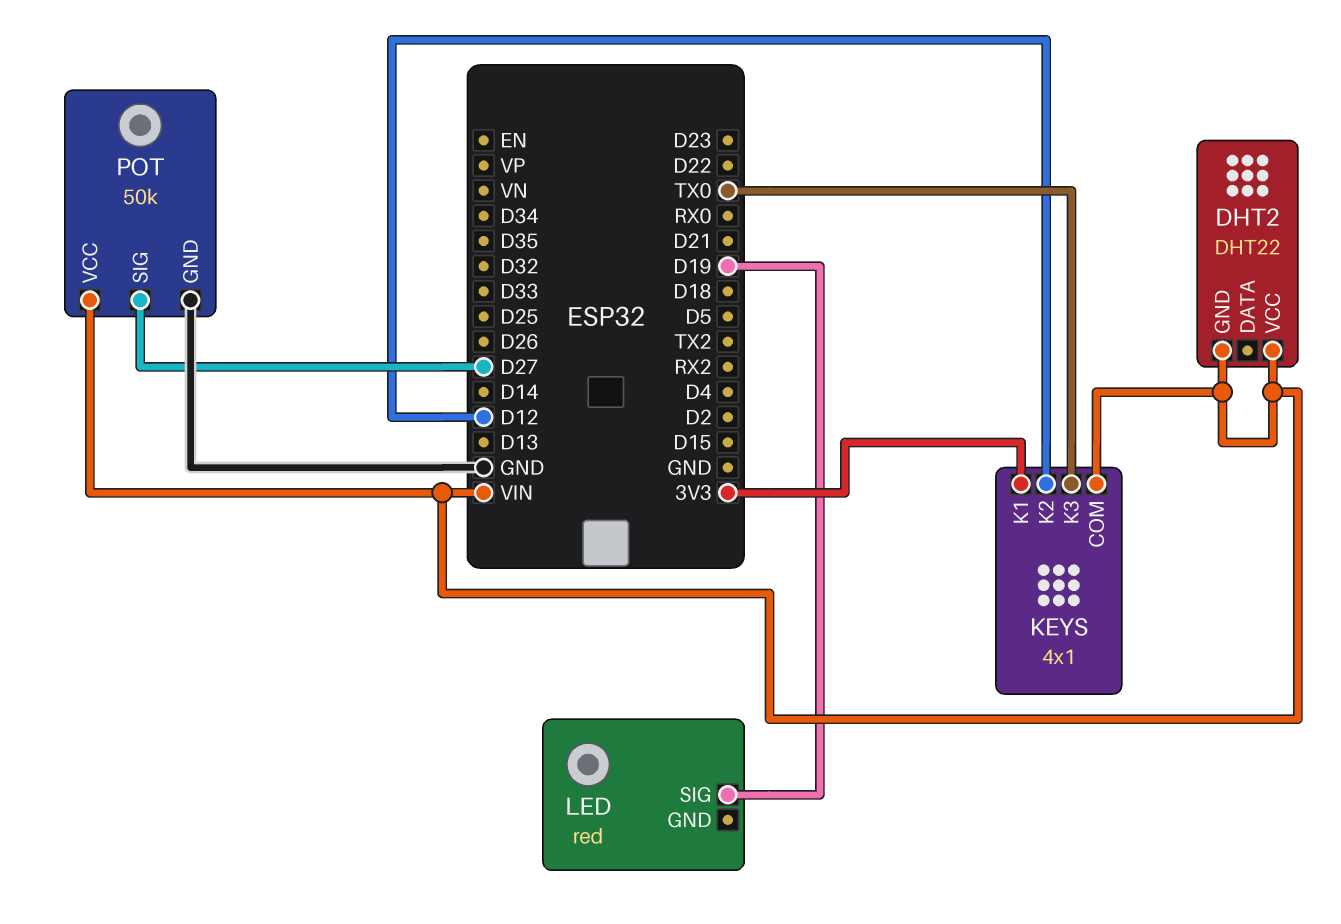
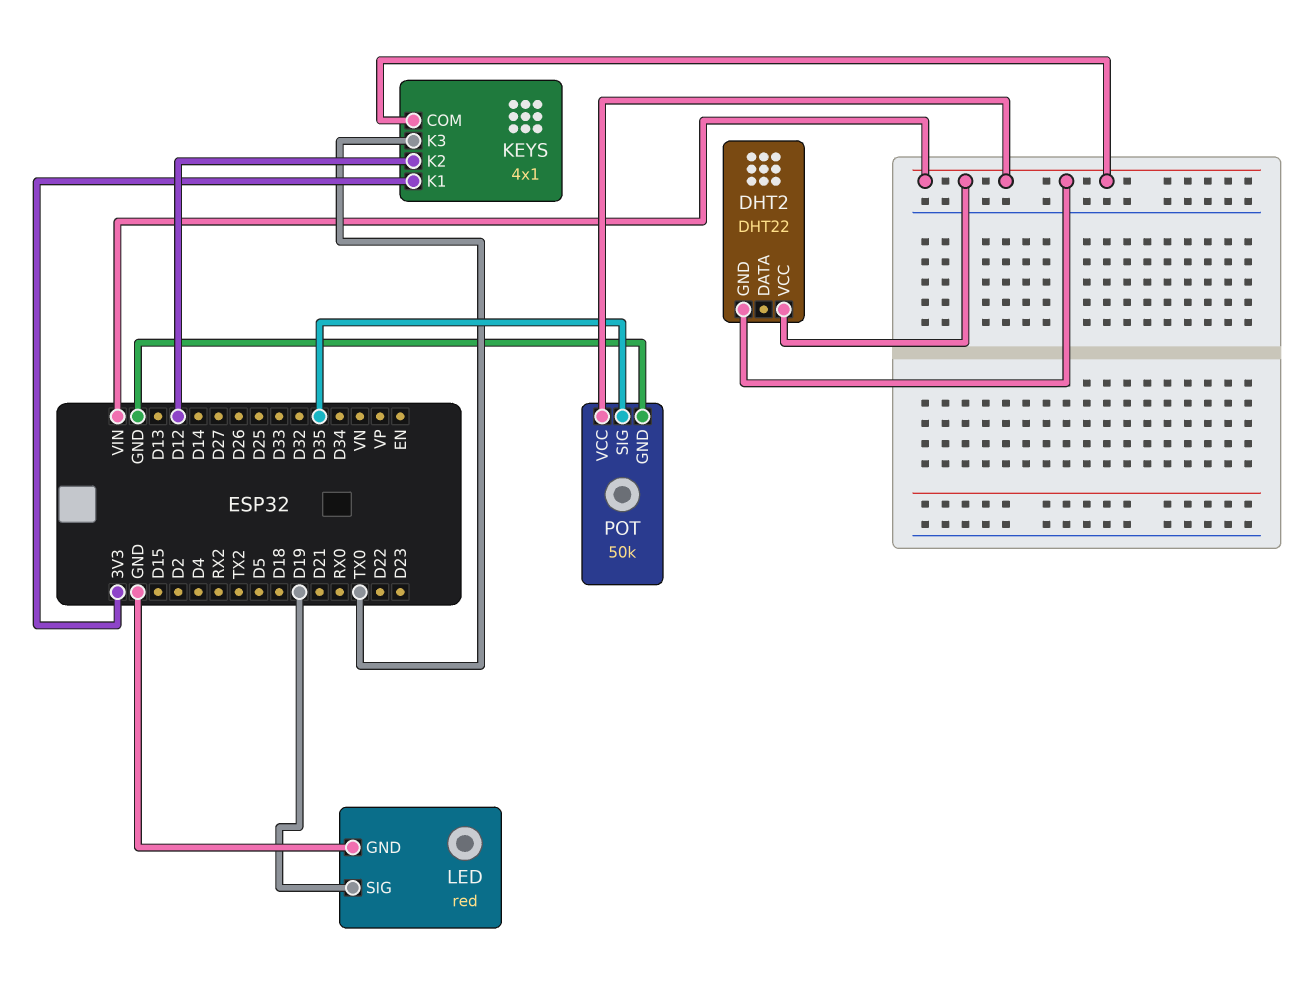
LED pin GND: none -> GND
POT pin SIG: D27 -> D35

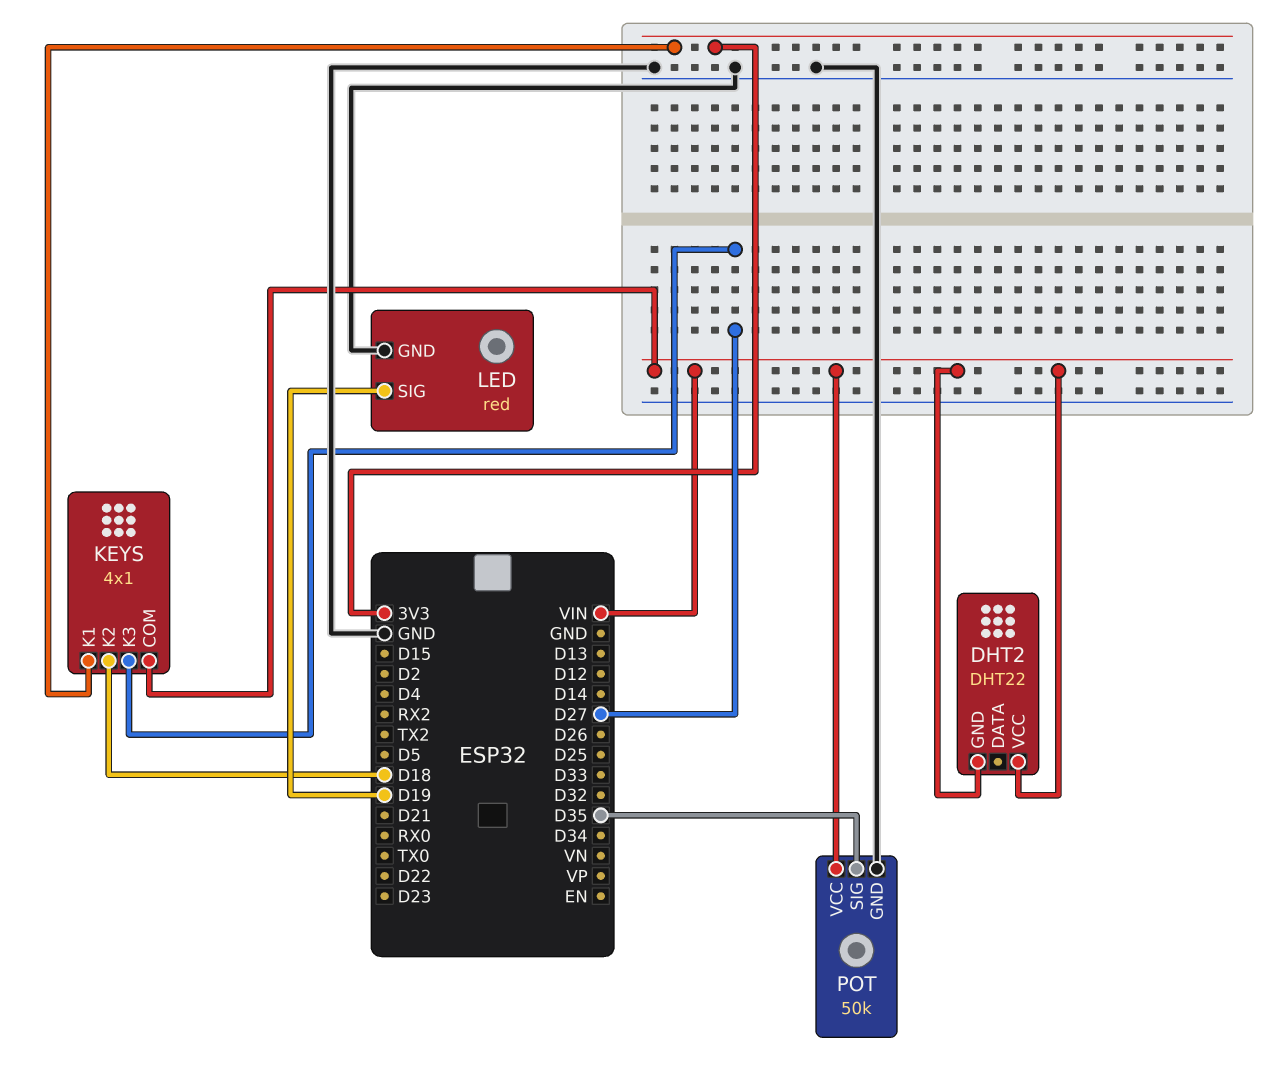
KEYS pin K2: D12 -> D18
KEYS pin K3: TX0 -> D27

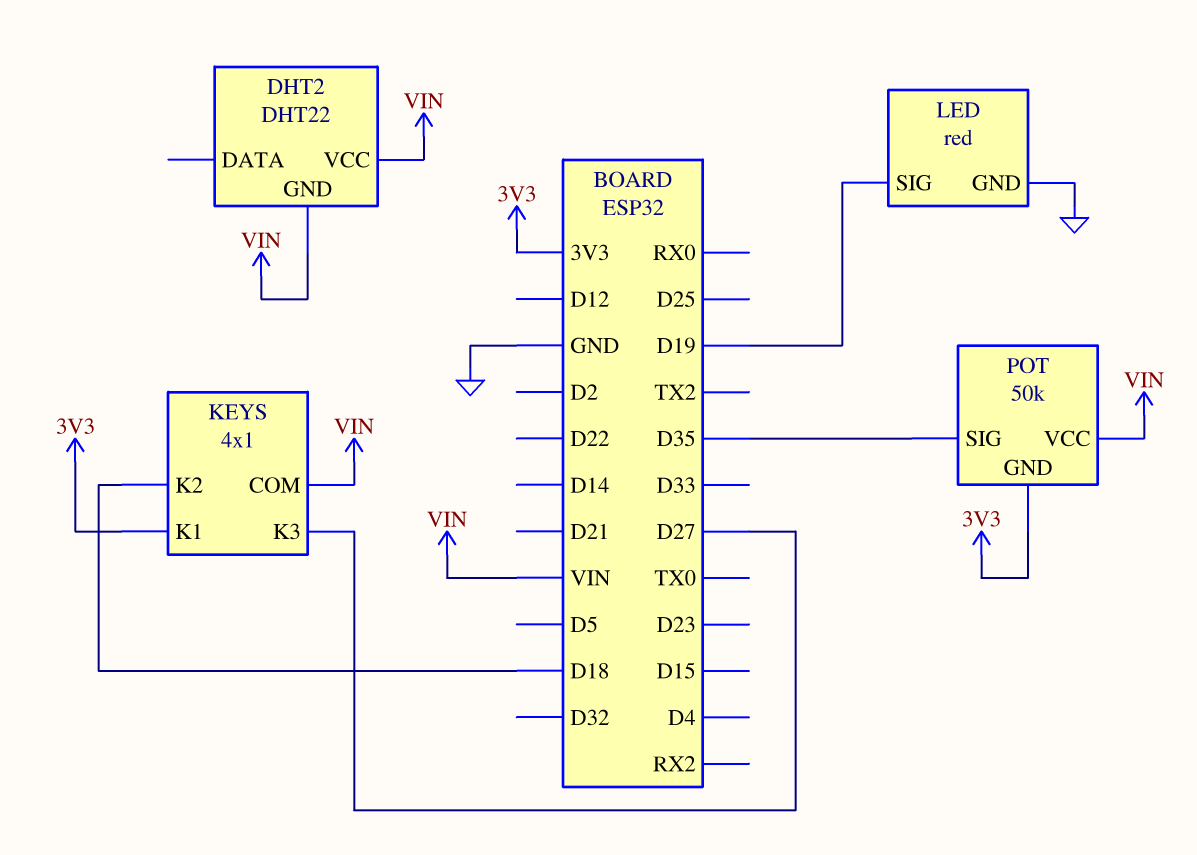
POT pin GND: GND -> 3V3

